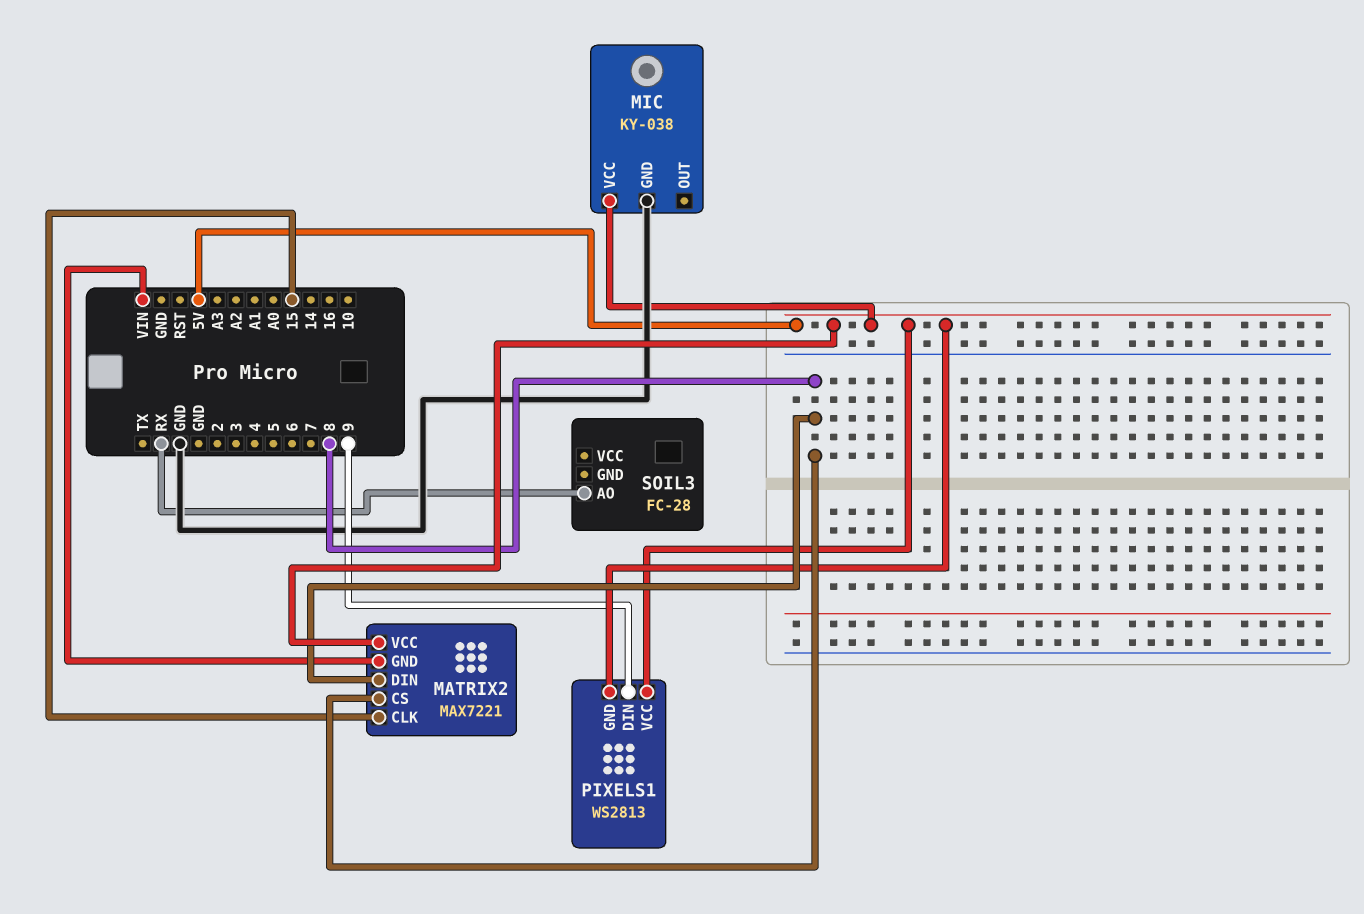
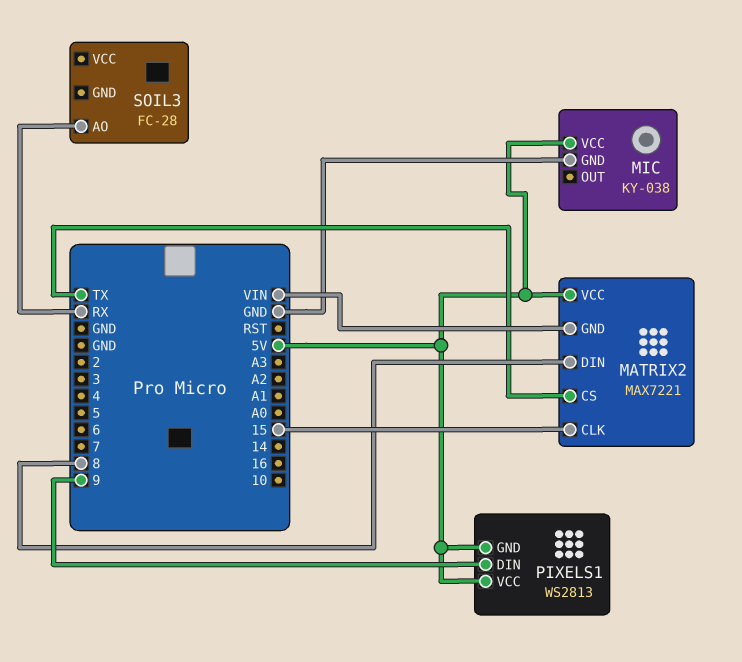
MATRIX2 pin CS: 8 -> TX

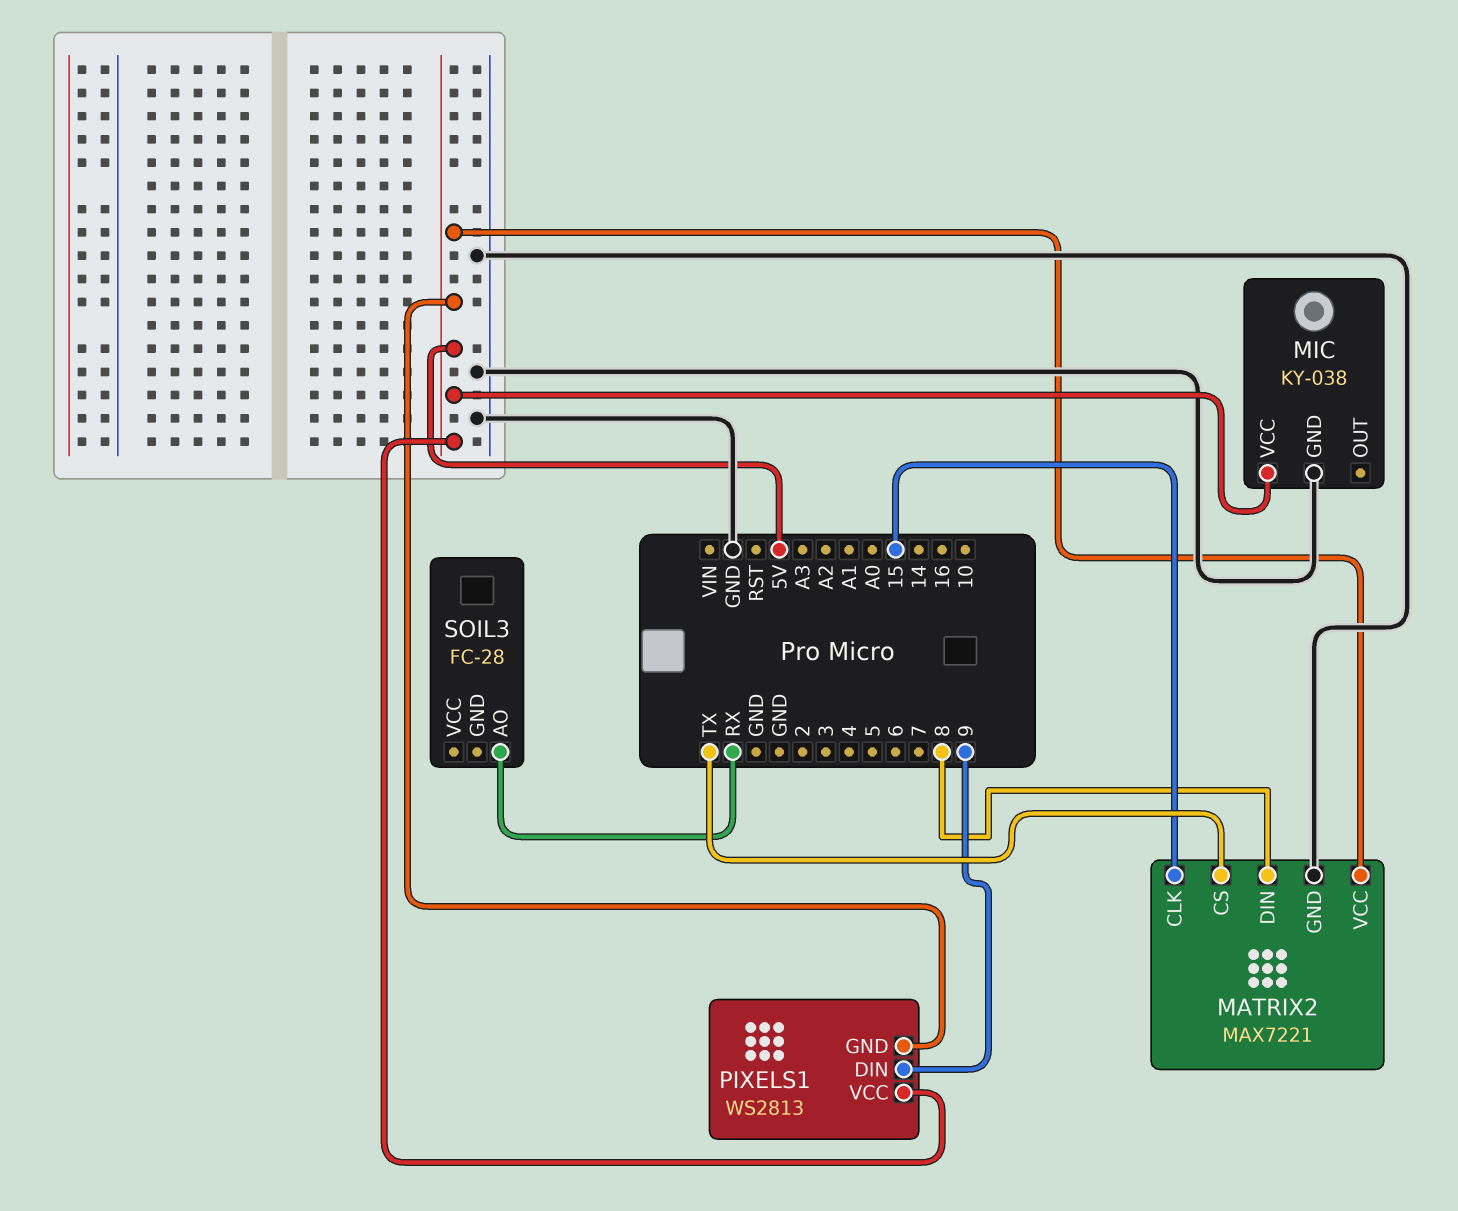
MATRIX2 pin GND: VIN -> GND

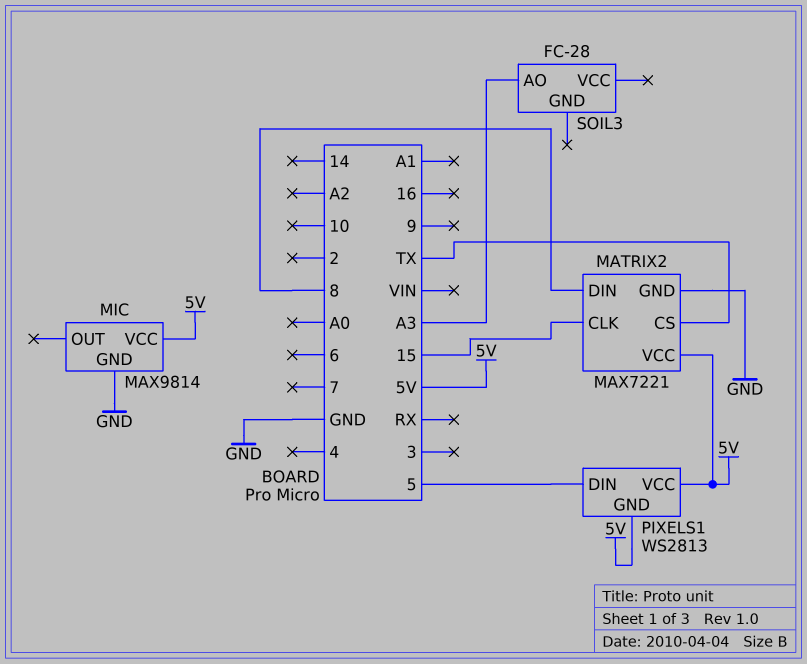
MIC: KY-038 -> MAX9814
PIXELS1 pin DIN: 9 -> 5
SOIL3 pin AO: RX -> A3

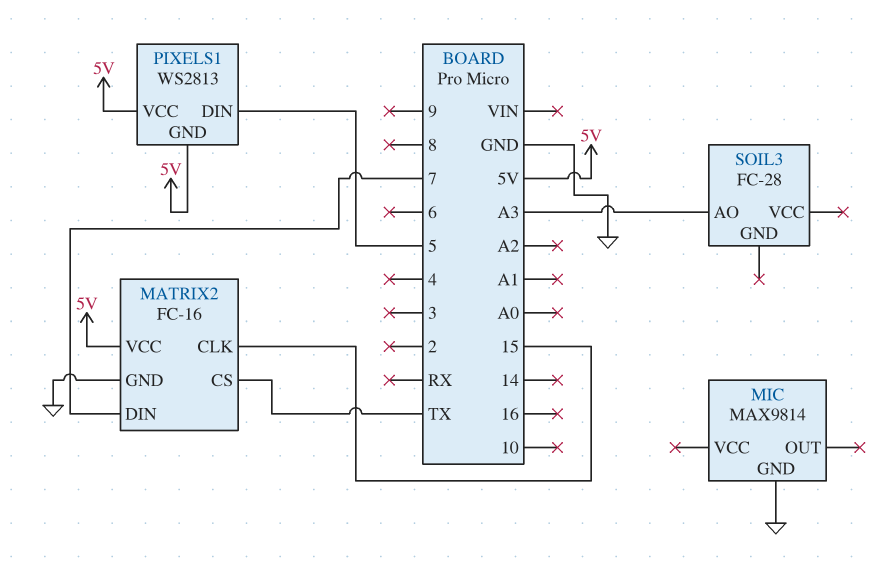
MATRIX2: MAX7221 -> FC-16
MATRIX2 pin DIN: 8 -> 7
MIC pin VCC: 5V -> none

